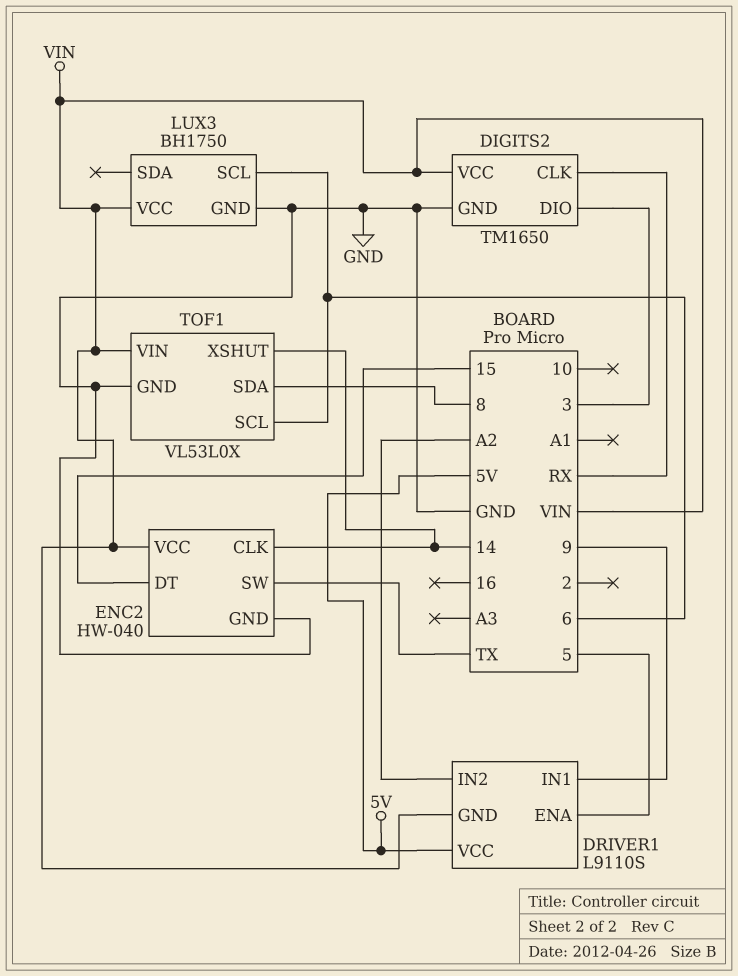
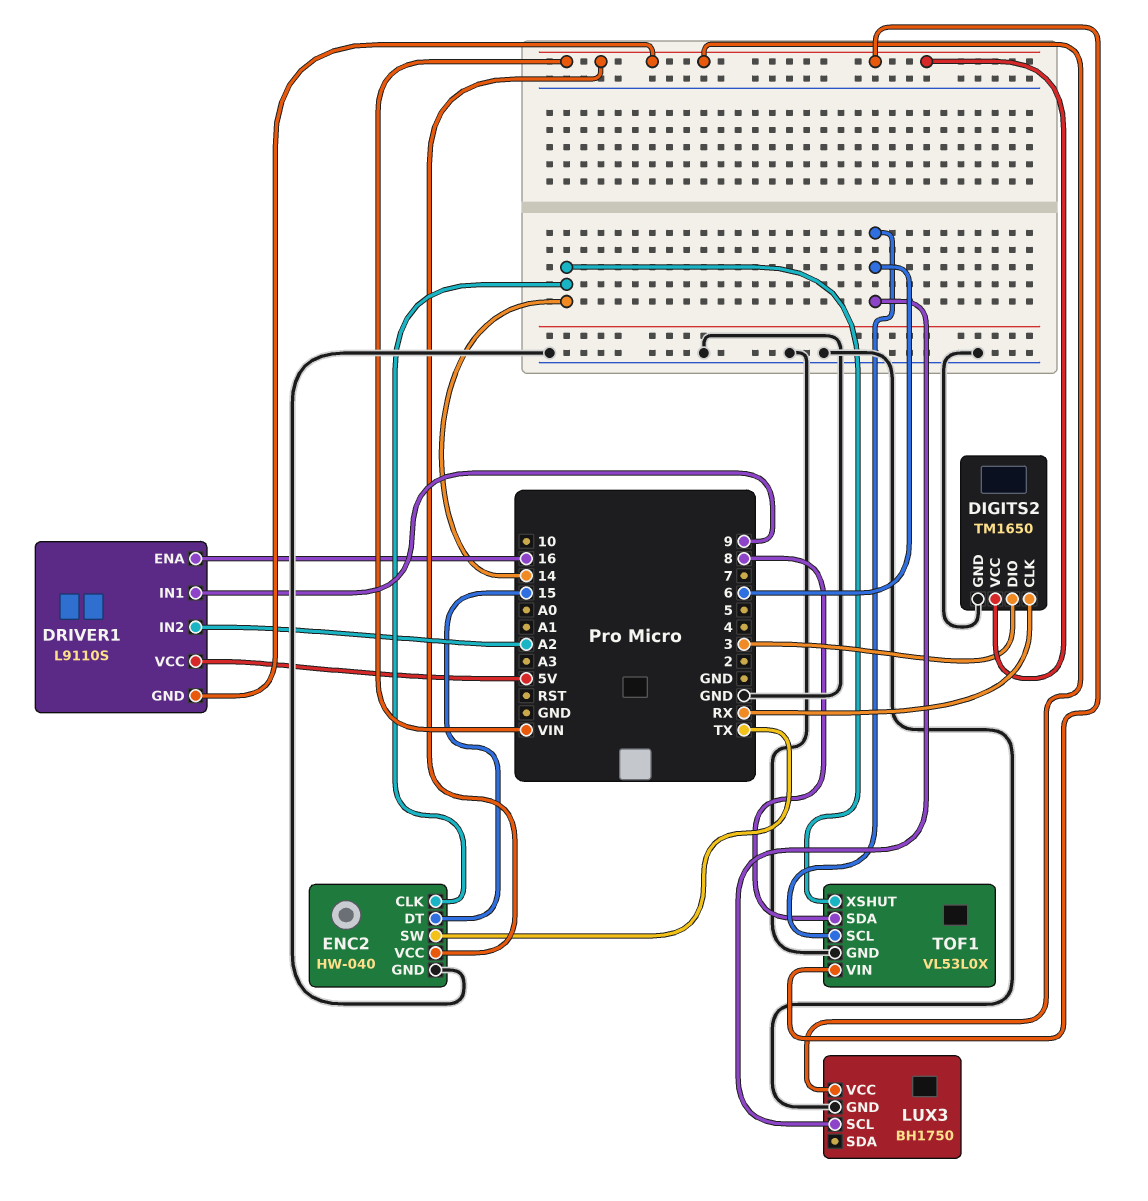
DRIVER1 pin ENA: 5 -> 16

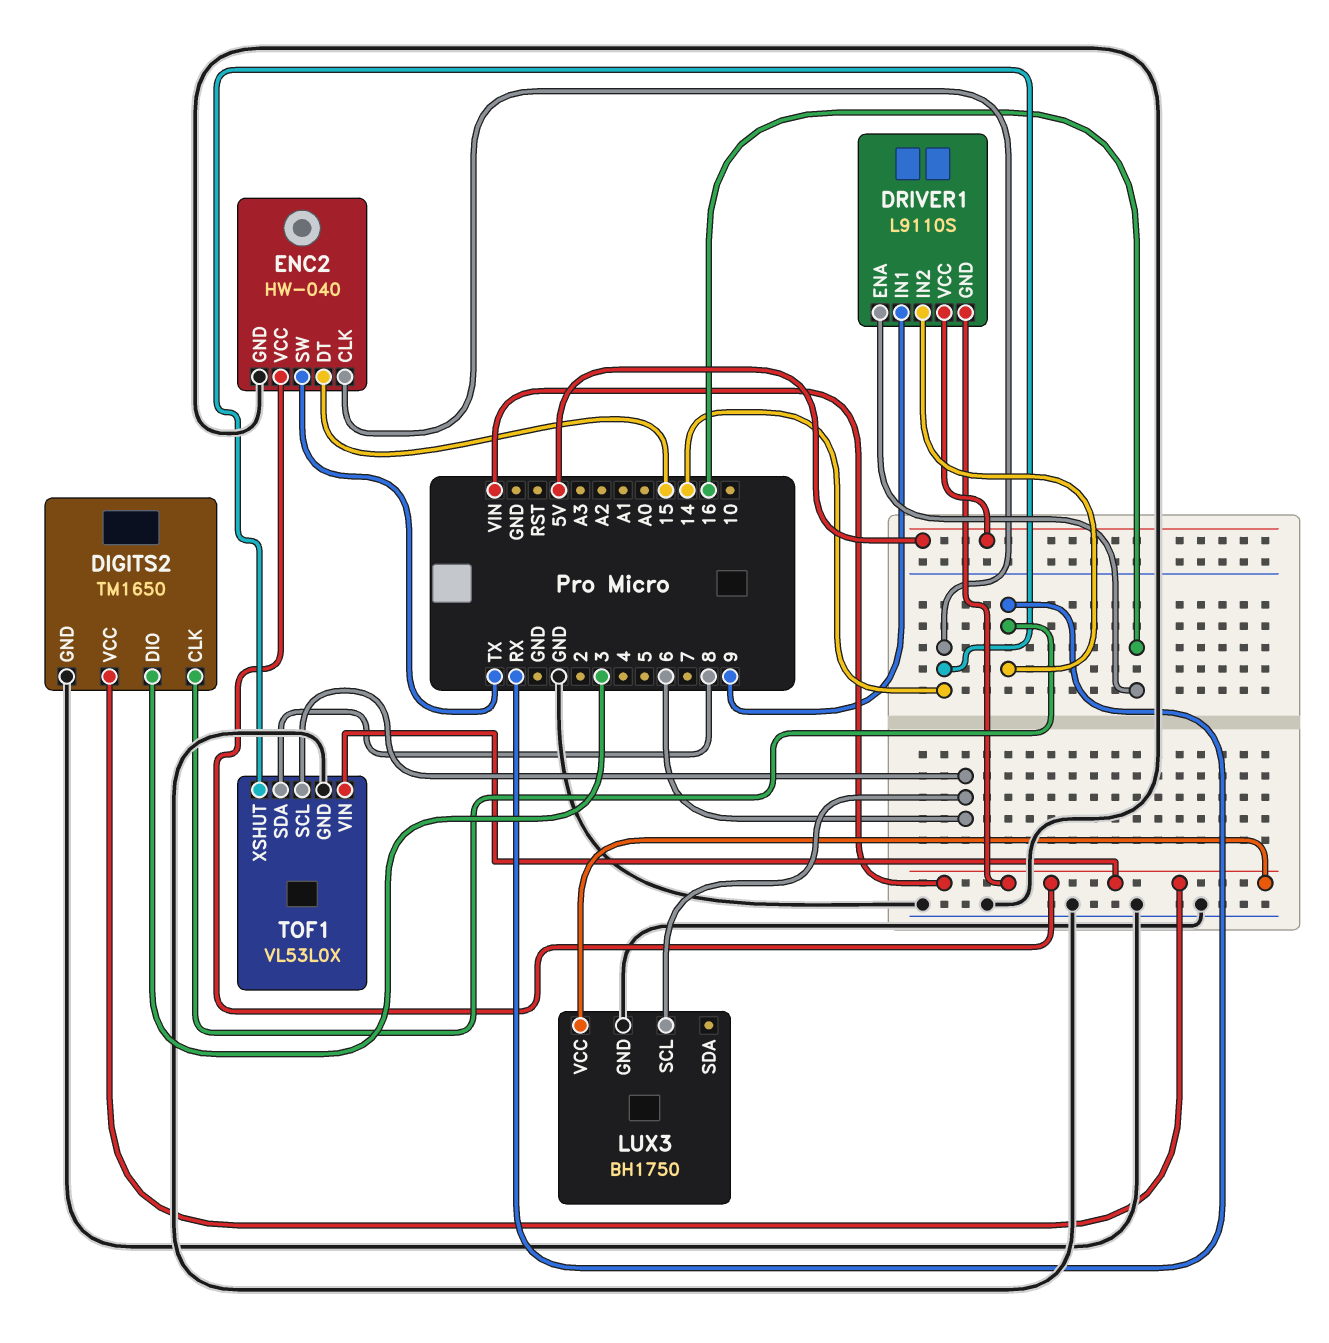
DRIVER1 pin IN2: A2 -> RX

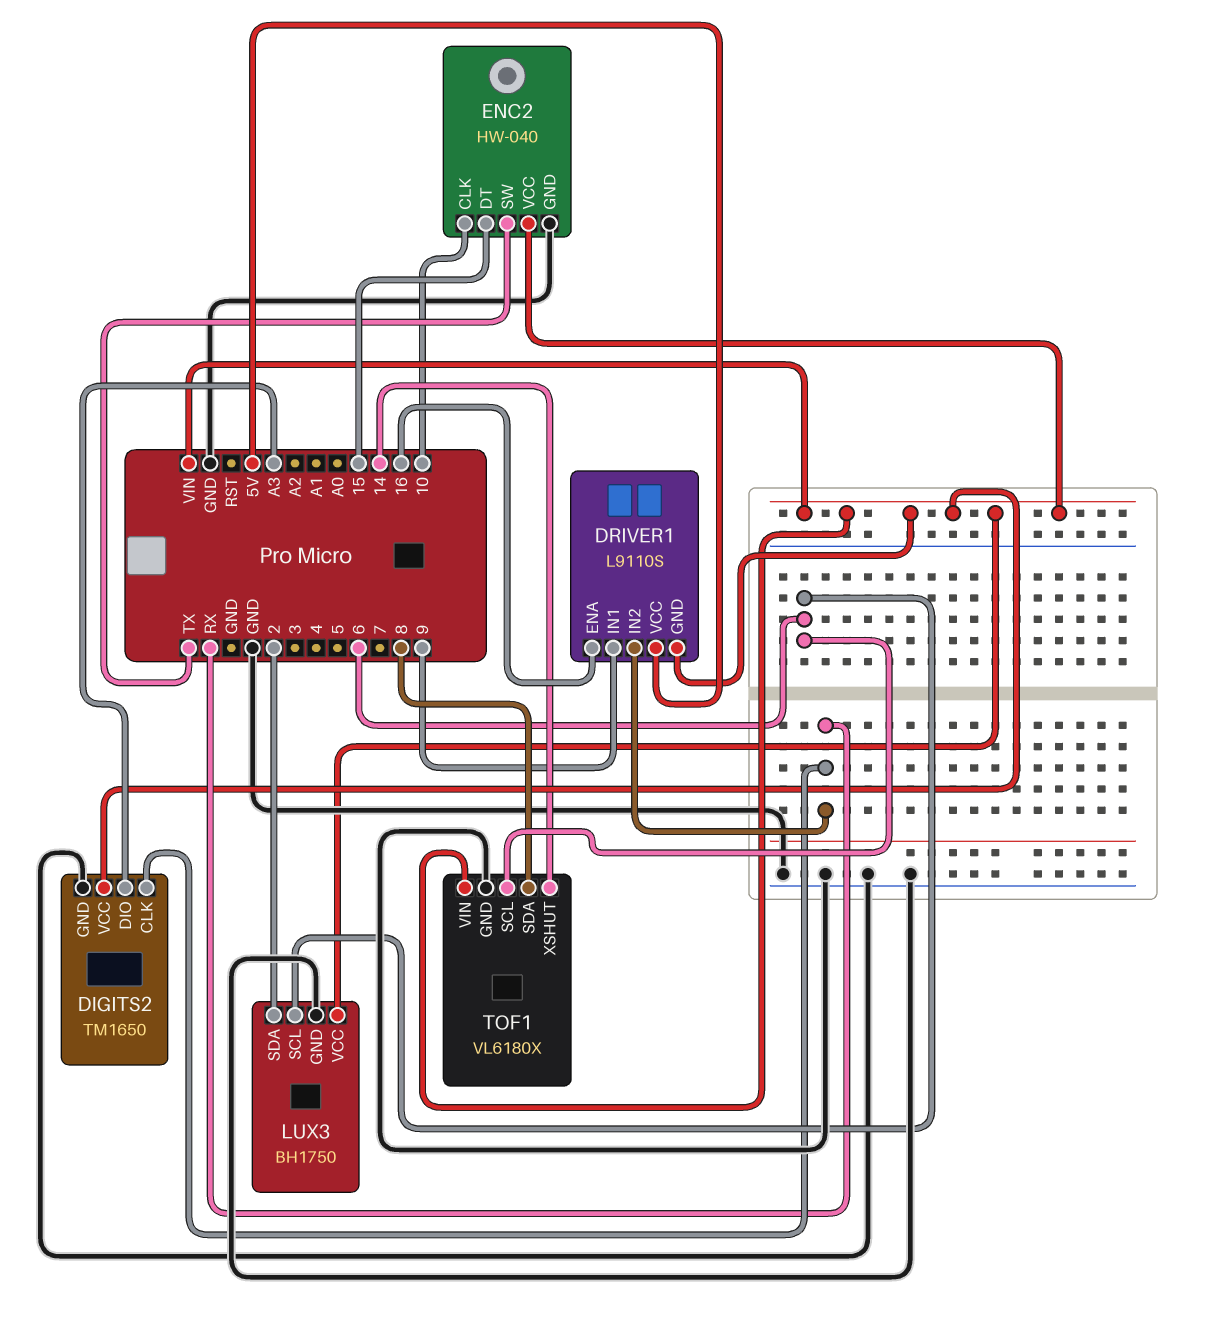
DIGITS2 pin DIO: 3 -> A3
ENC2 pin CLK: 14 -> 10
LUX3 pin SDA: none -> 2
TOF1: VL53L0X -> VL6180X

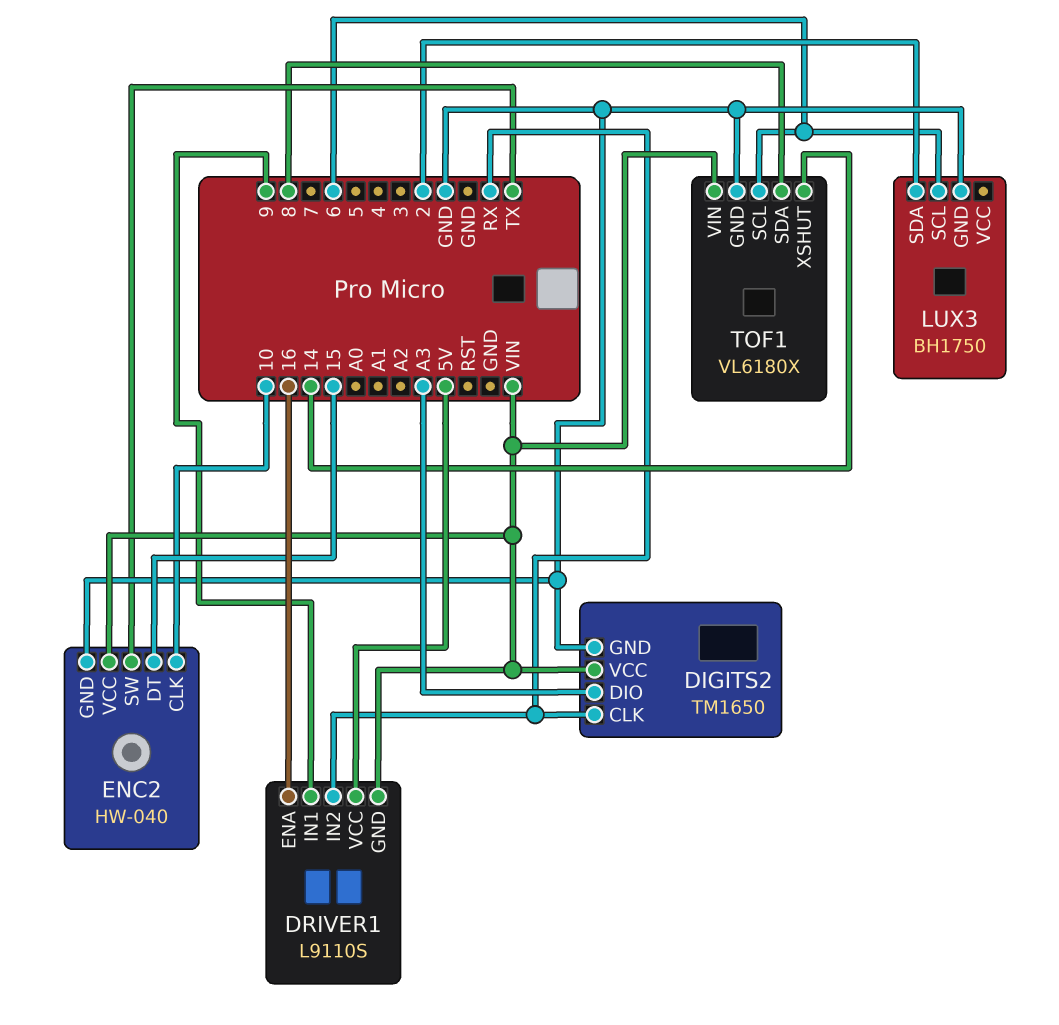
LUX3 pin VCC: VIN -> none

